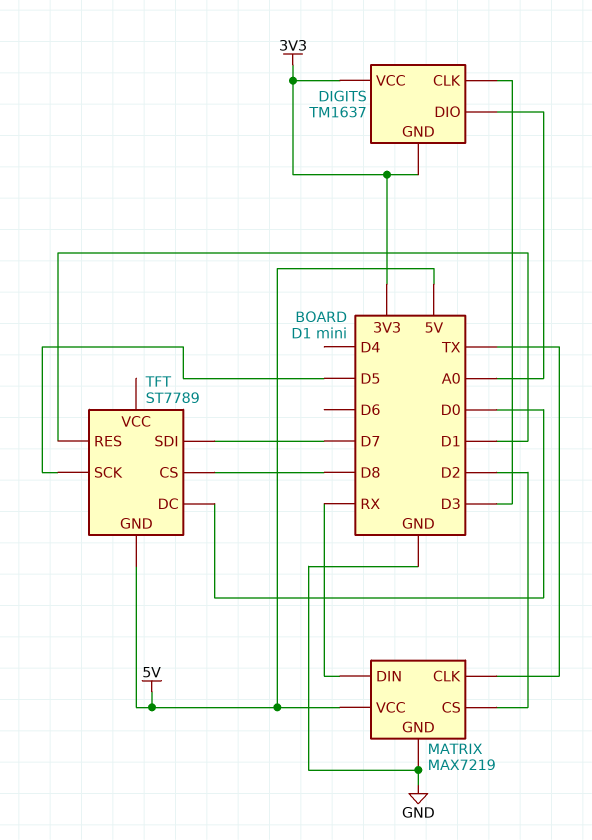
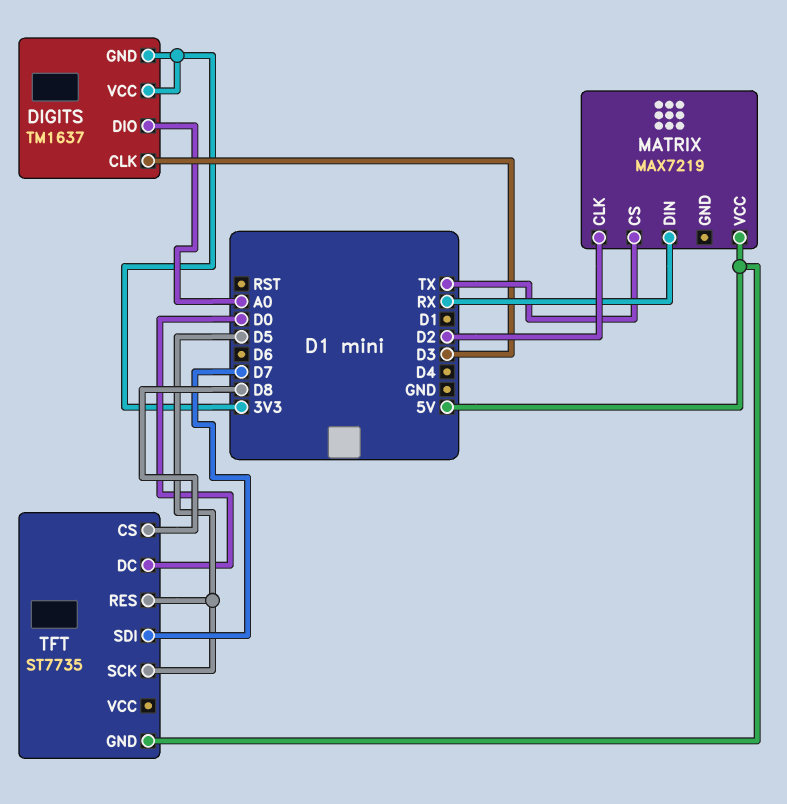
MATRIX pin CLK: TX -> D2
MATRIX pin CS: D2 -> TX
MATRIX pin GND: GND -> none
TFT: ST7789 -> ST7735
TFT pin RES: D1 -> D5

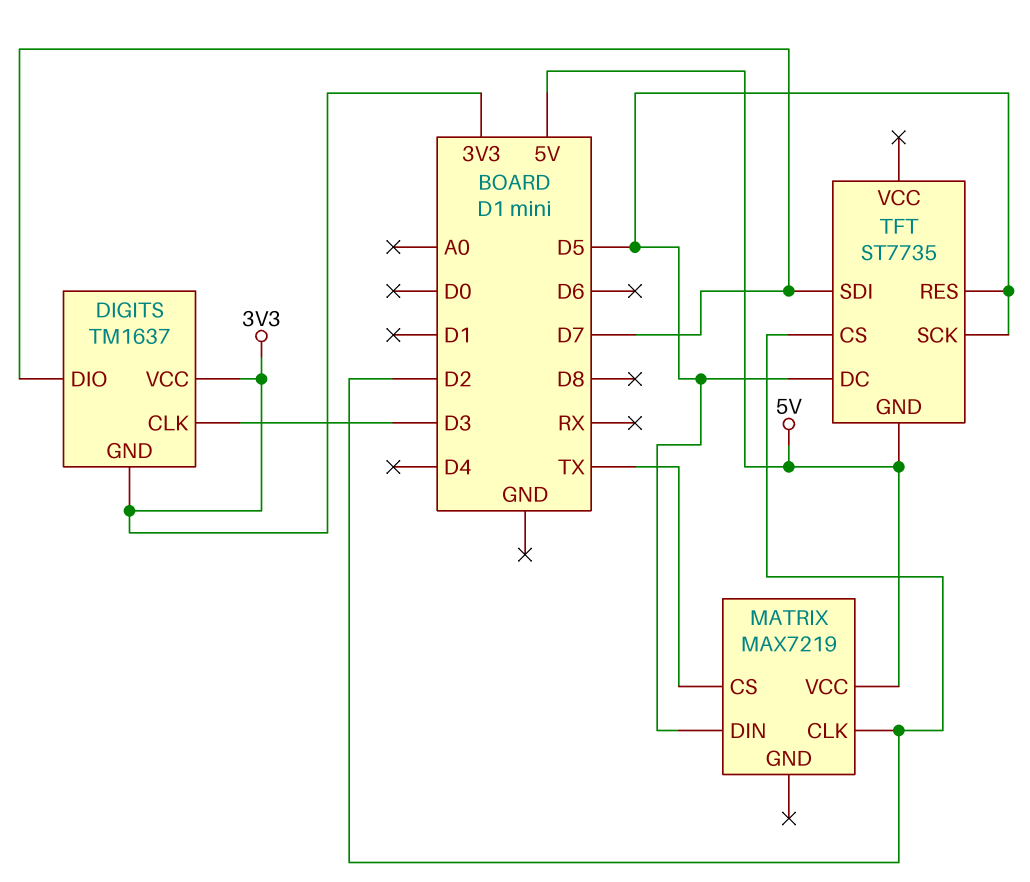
DIGITS pin DIO: A0 -> D7
MATRIX pin DIN: RX -> D5
TFT pin CS: D8 -> D2
TFT pin DC: D0 -> D5

